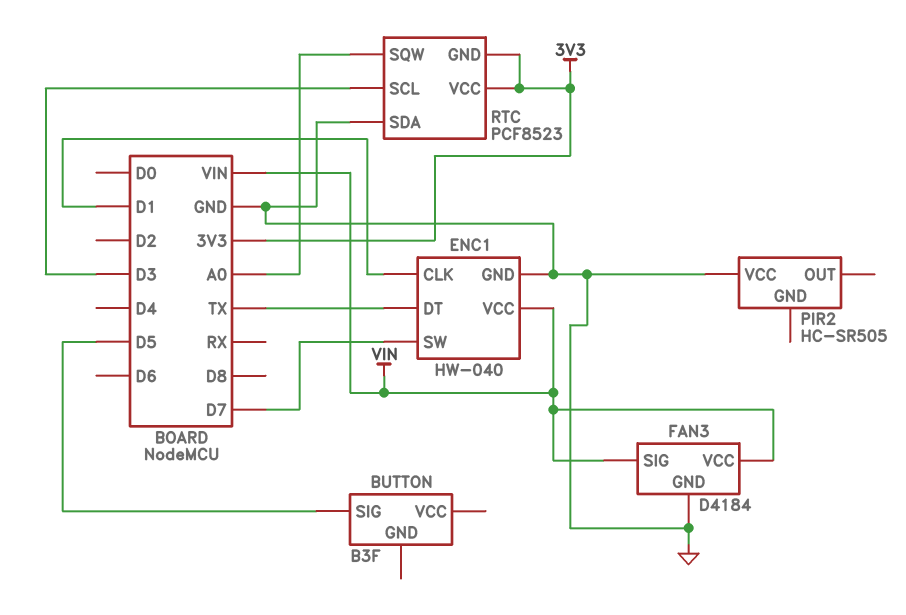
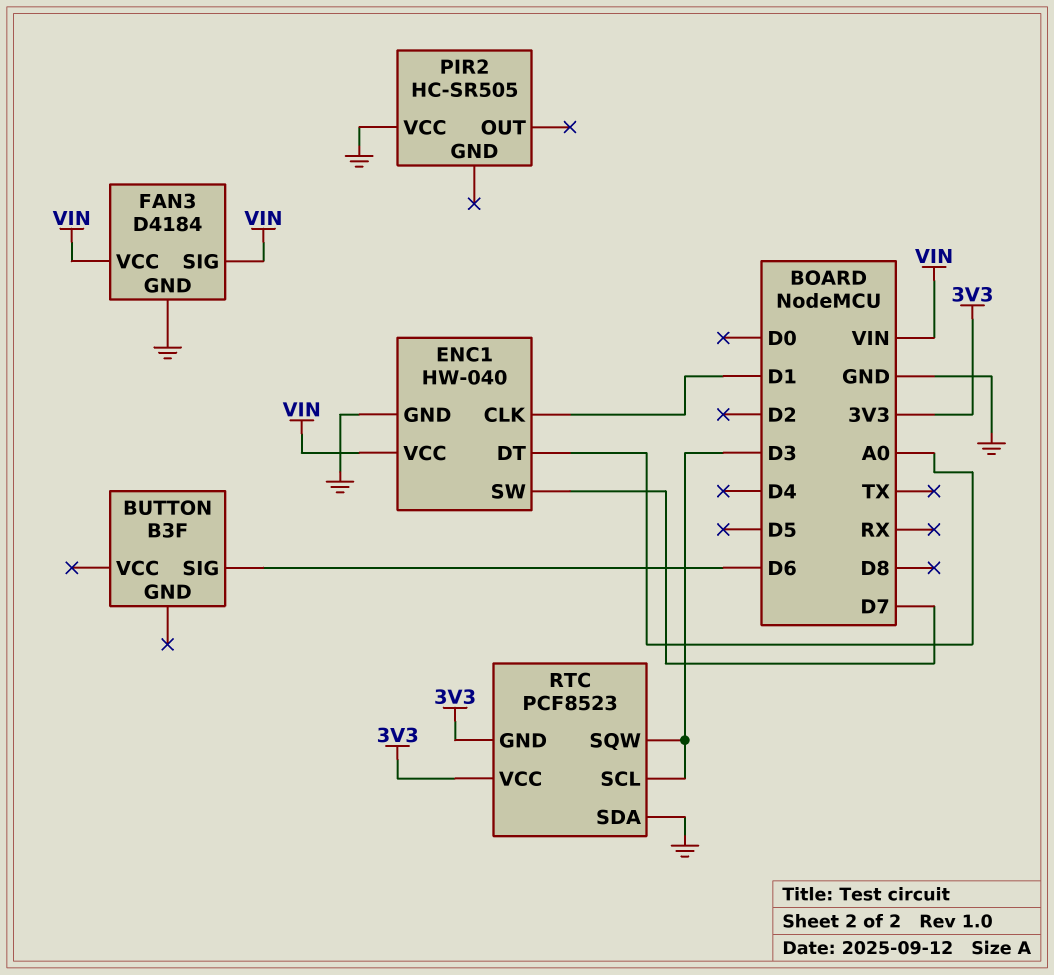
BUTTON pin SIG: D5 -> D6
ENC1 pin DT: TX -> A0
RTC pin SQW: A0 -> D3

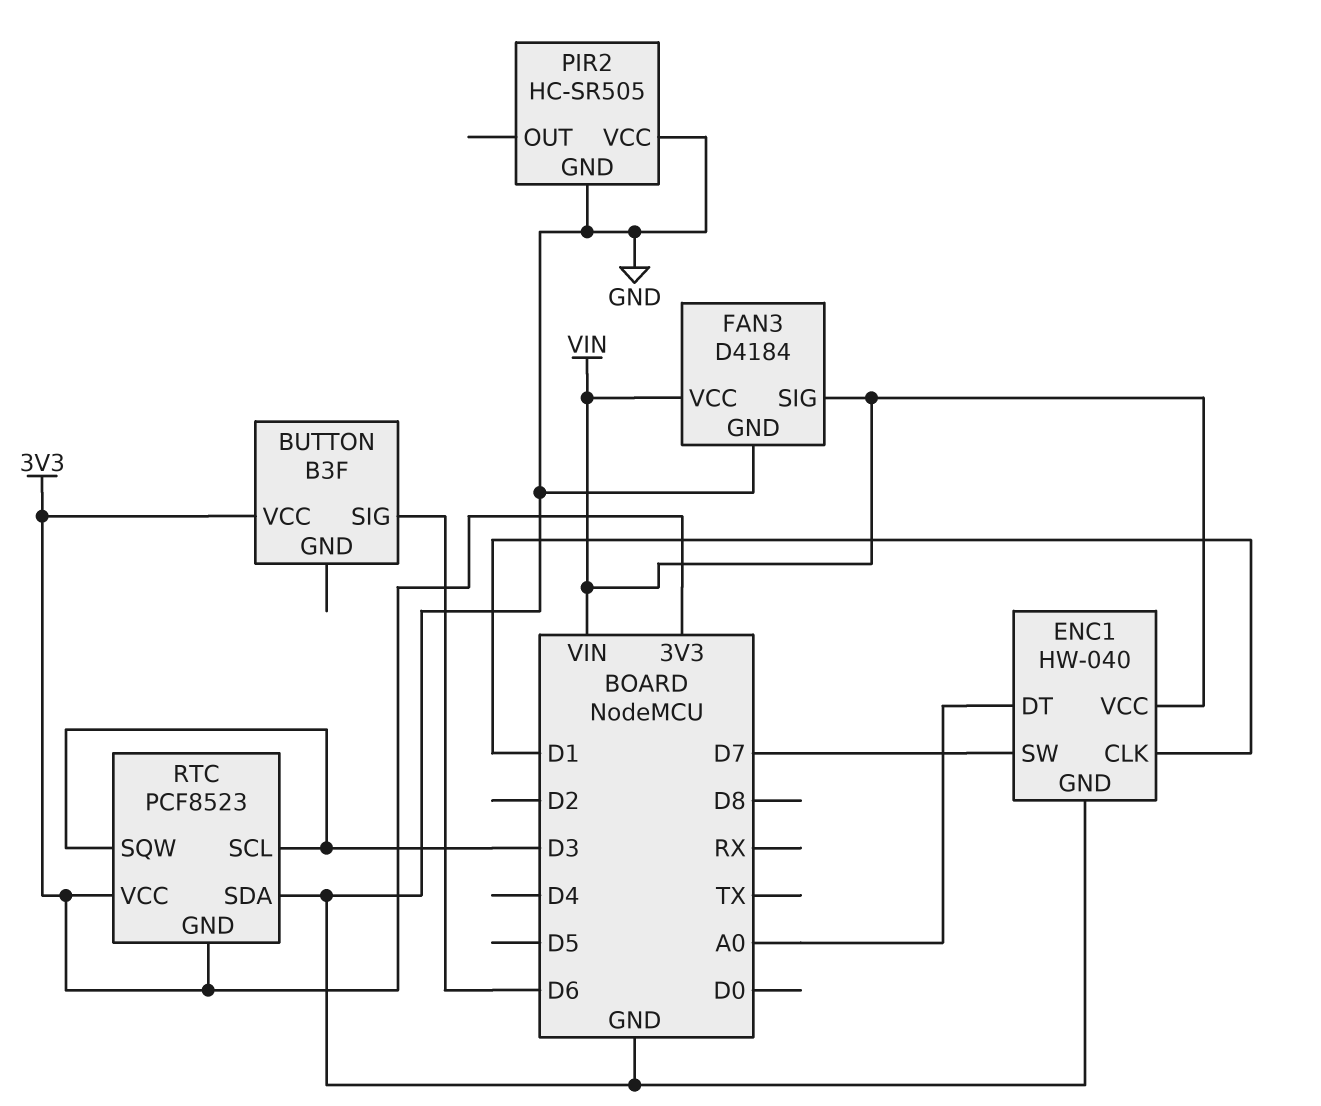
BUTTON pin VCC: none -> 3V3
PIR2 pin GND: none -> GND

